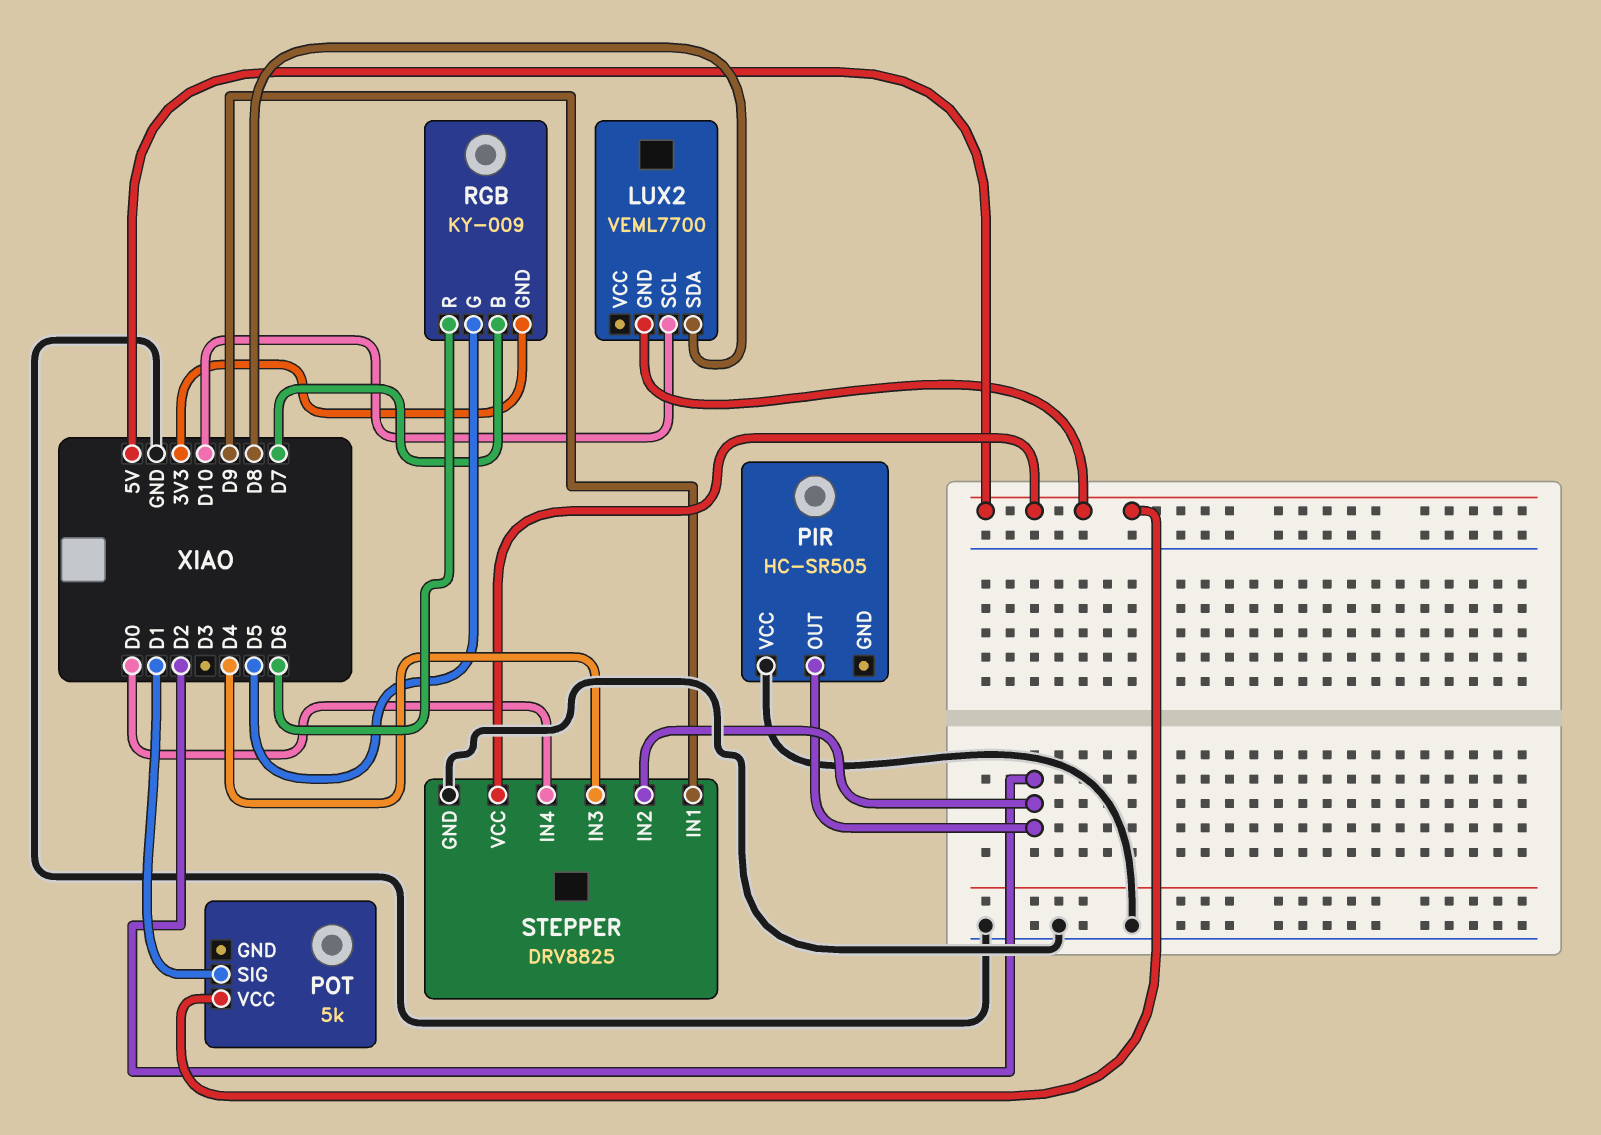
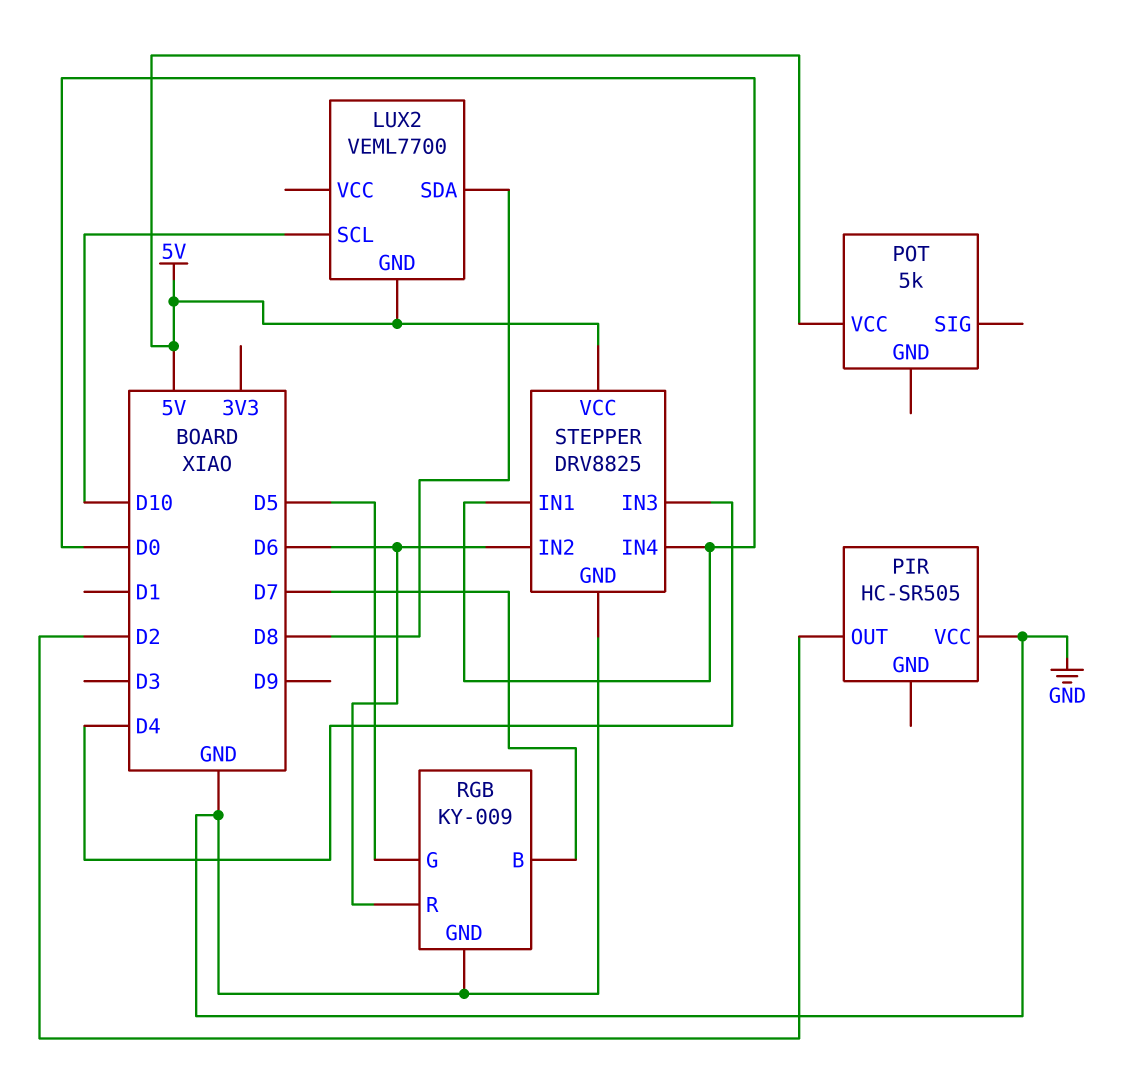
POT pin SIG: D1 -> none
RGB pin GND: 3V3 -> GND
STEPPER pin IN1: D9 -> D0
STEPPER pin IN2: D2 -> D6

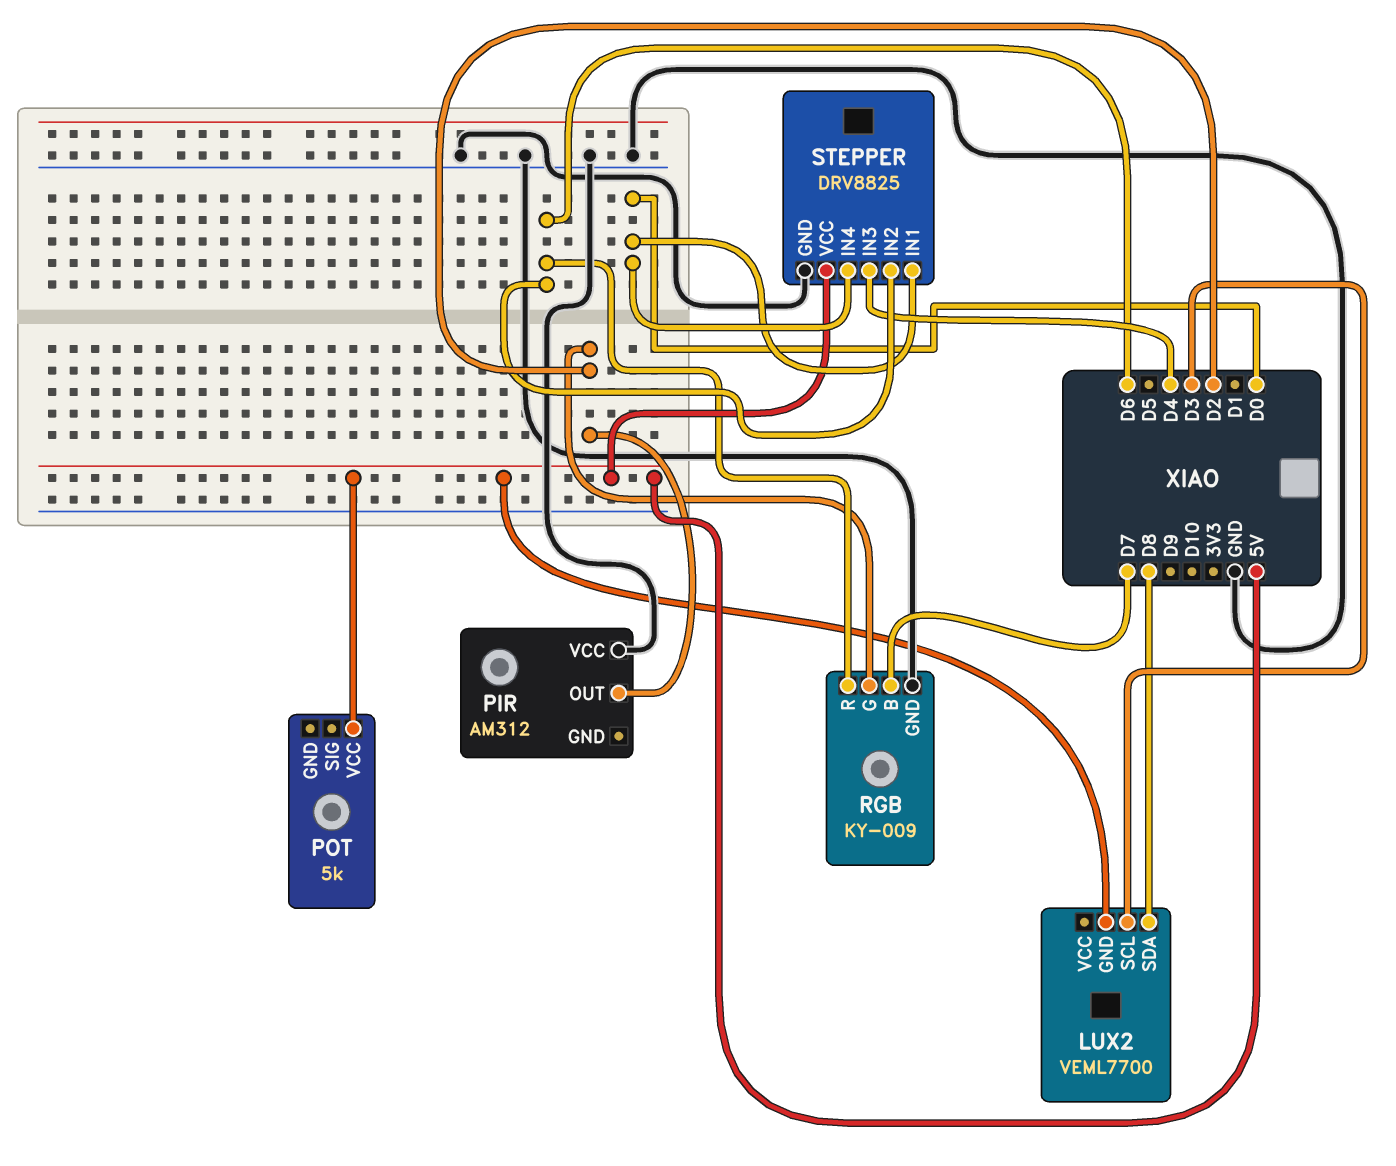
LUX2 pin SCL: D10 -> D3
PIR: HC-SR505 -> AM312
RGB pin G: D5 -> D2

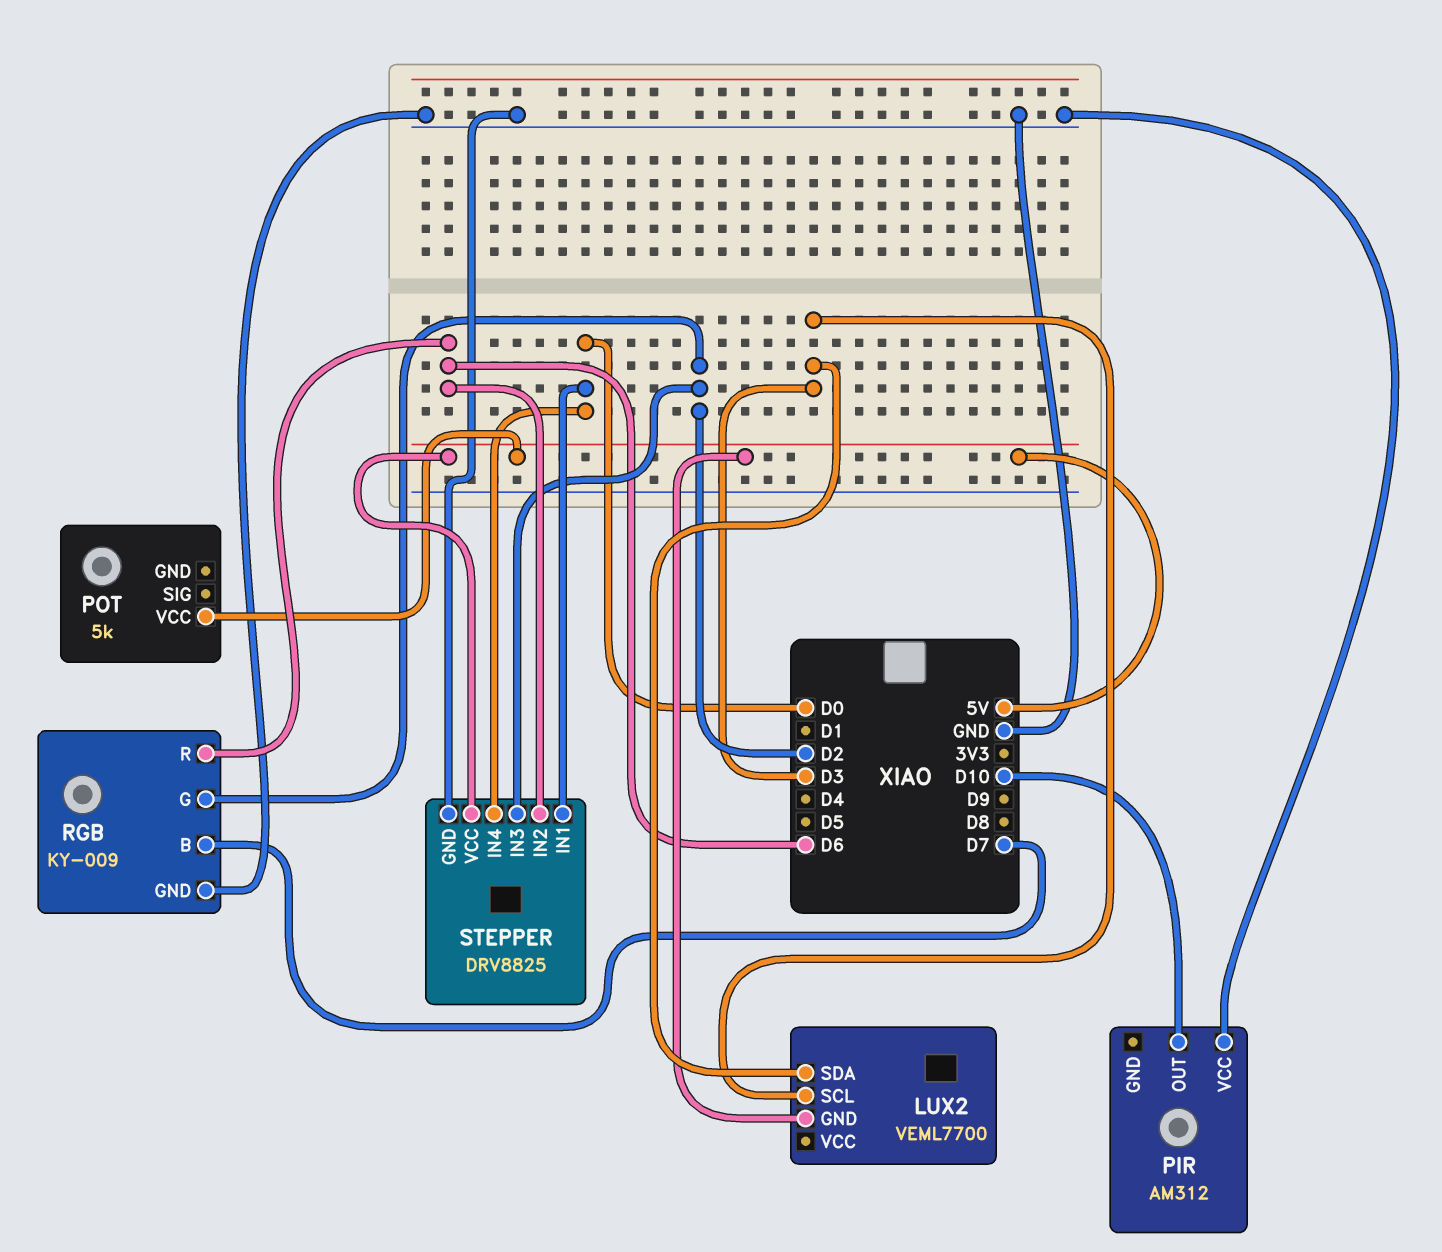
LUX2 pin SDA: D8 -> D3
PIR pin OUT: D2 -> D10
STEPPER pin IN3: D4 -> D2

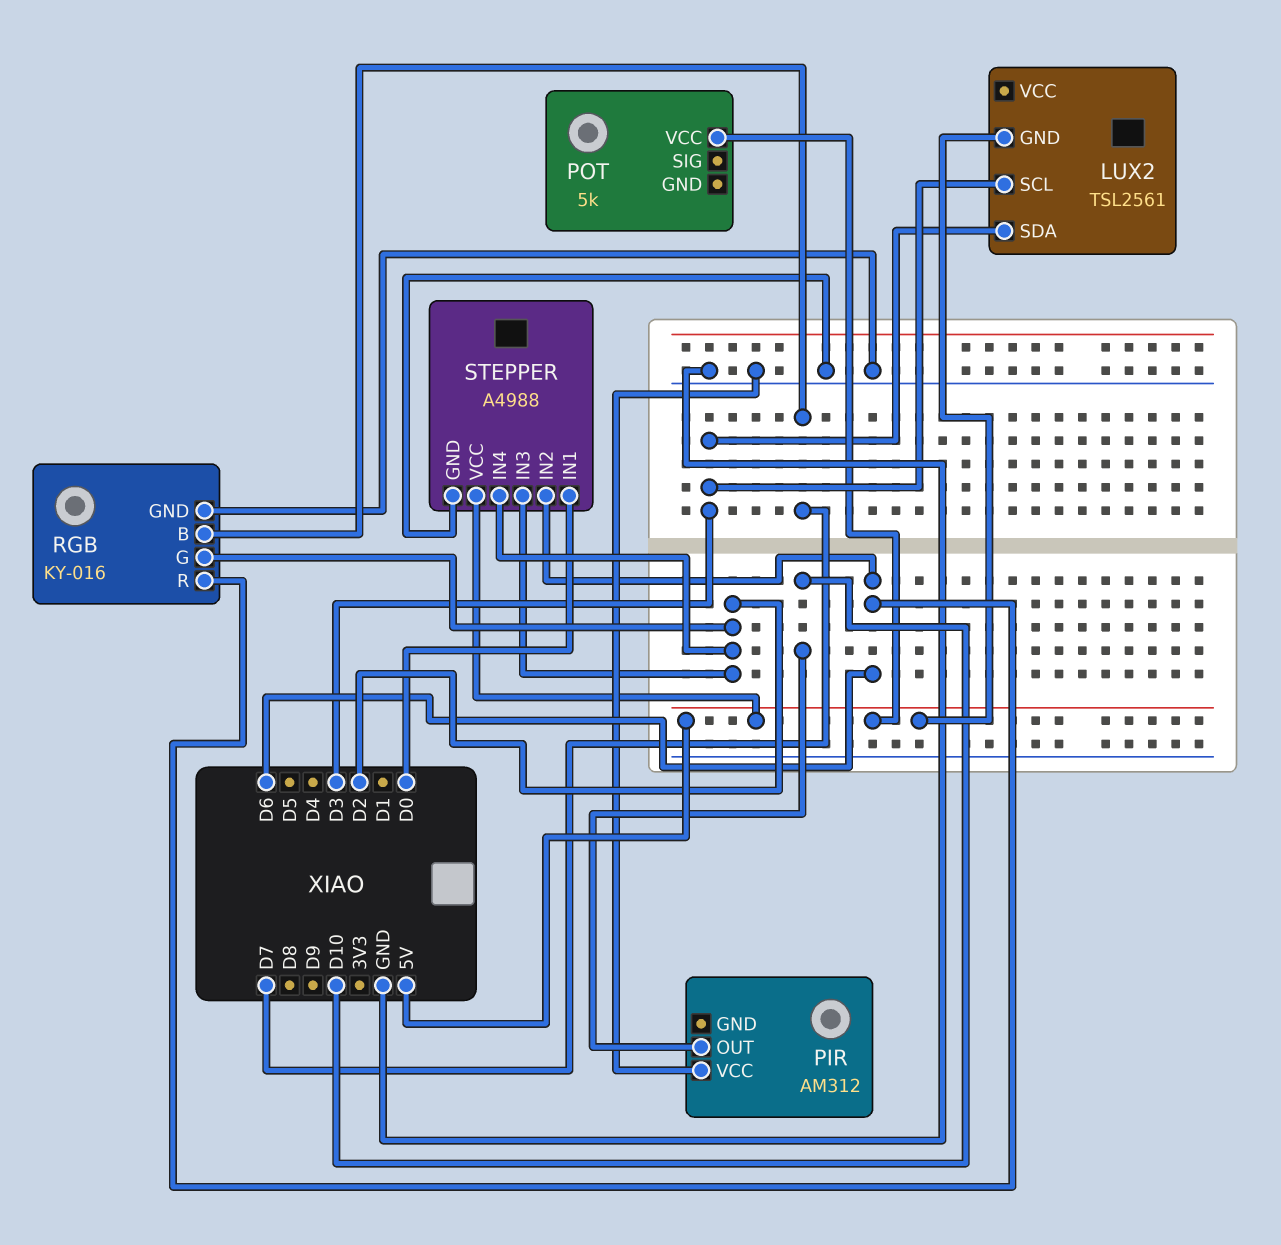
LUX2: VEML7700 -> TSL2561
RGB: KY-009 -> KY-016
STEPPER: DRV8825 -> A4988
STEPPER pin IN4: D0 -> D2

